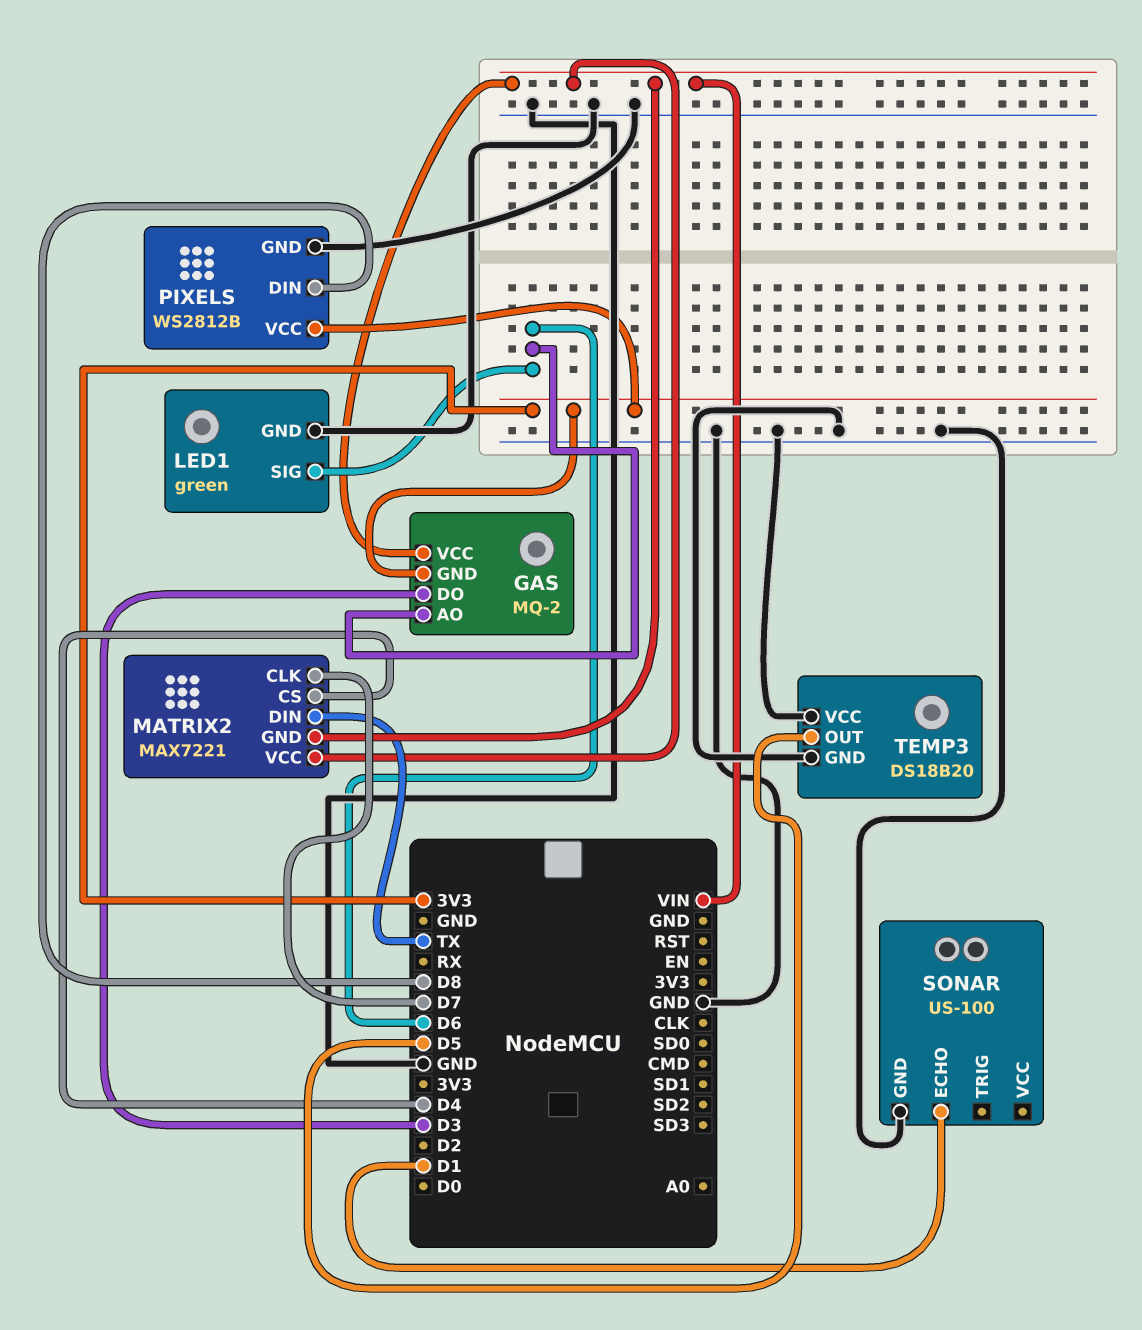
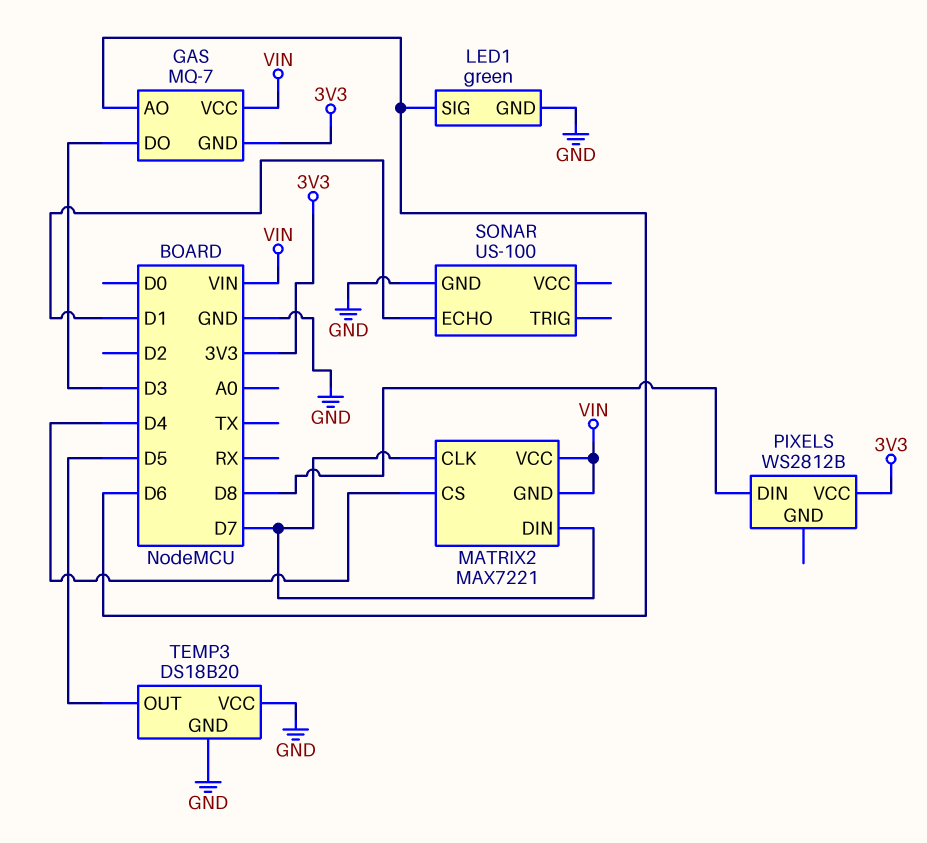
GAS: MQ-2 -> MQ-7
MATRIX2 pin DIN: TX -> D7
PIXELS pin GND: GND -> none

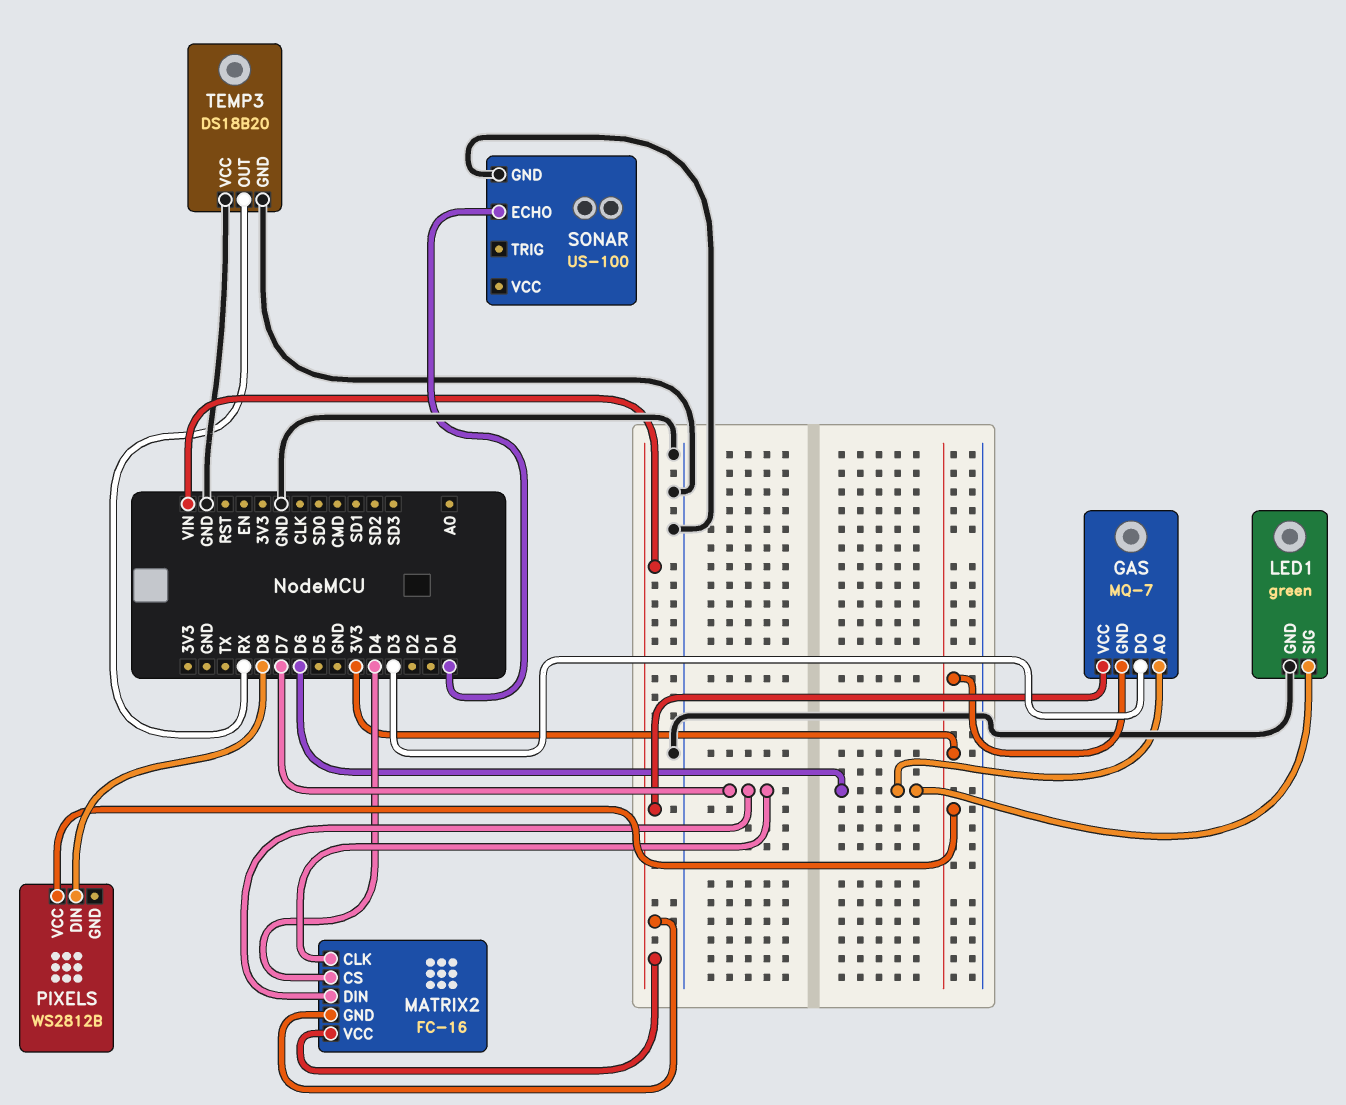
MATRIX2: MAX7221 -> FC-16
SONAR pin ECHO: D1 -> D0
TEMP3 pin OUT: D5 -> RX

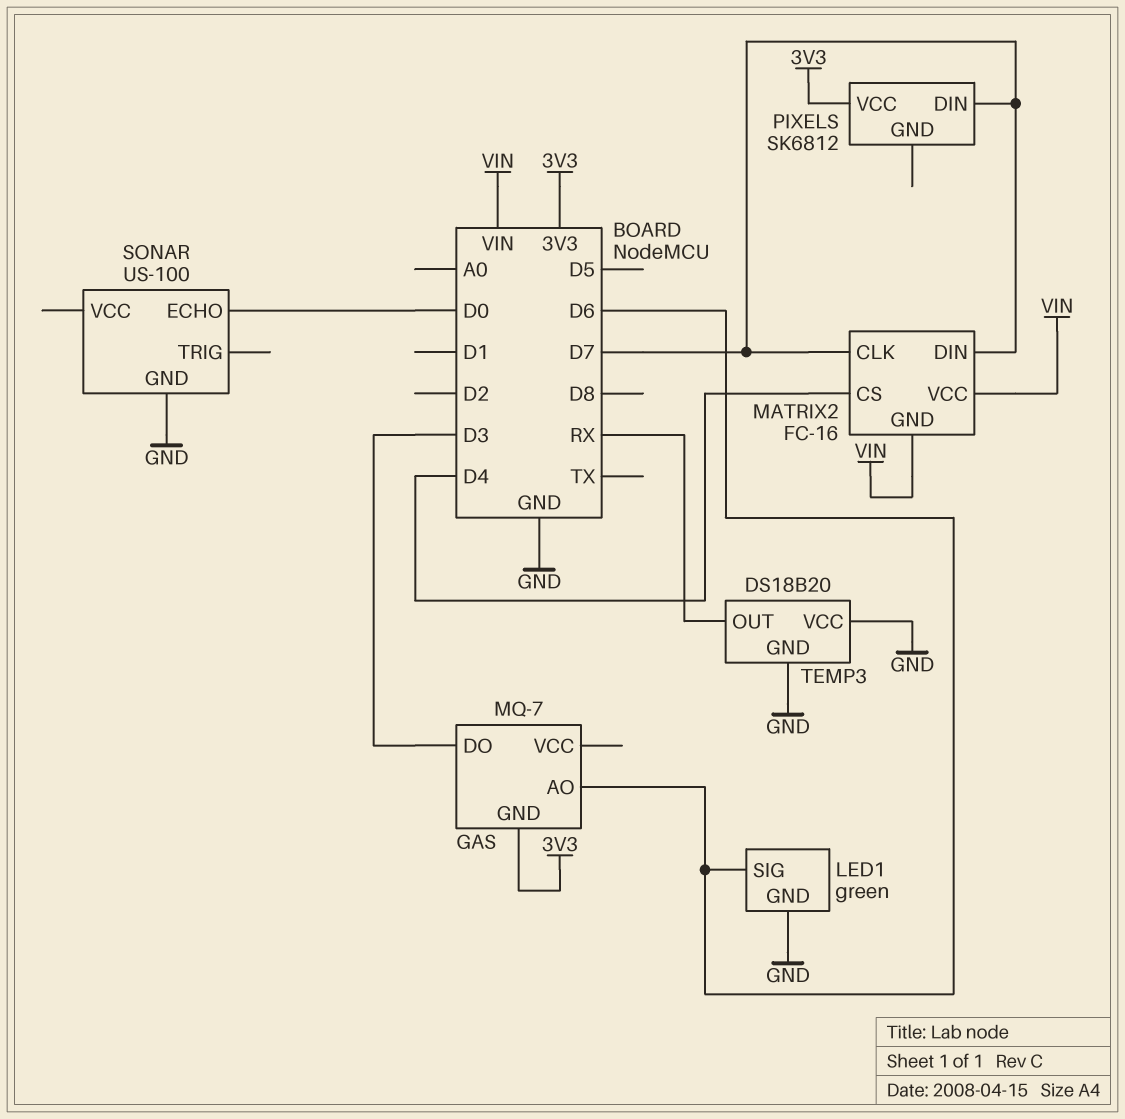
GAS pin VCC: VIN -> none
PIXELS: WS2812B -> SK6812
PIXELS pin DIN: D8 -> D7

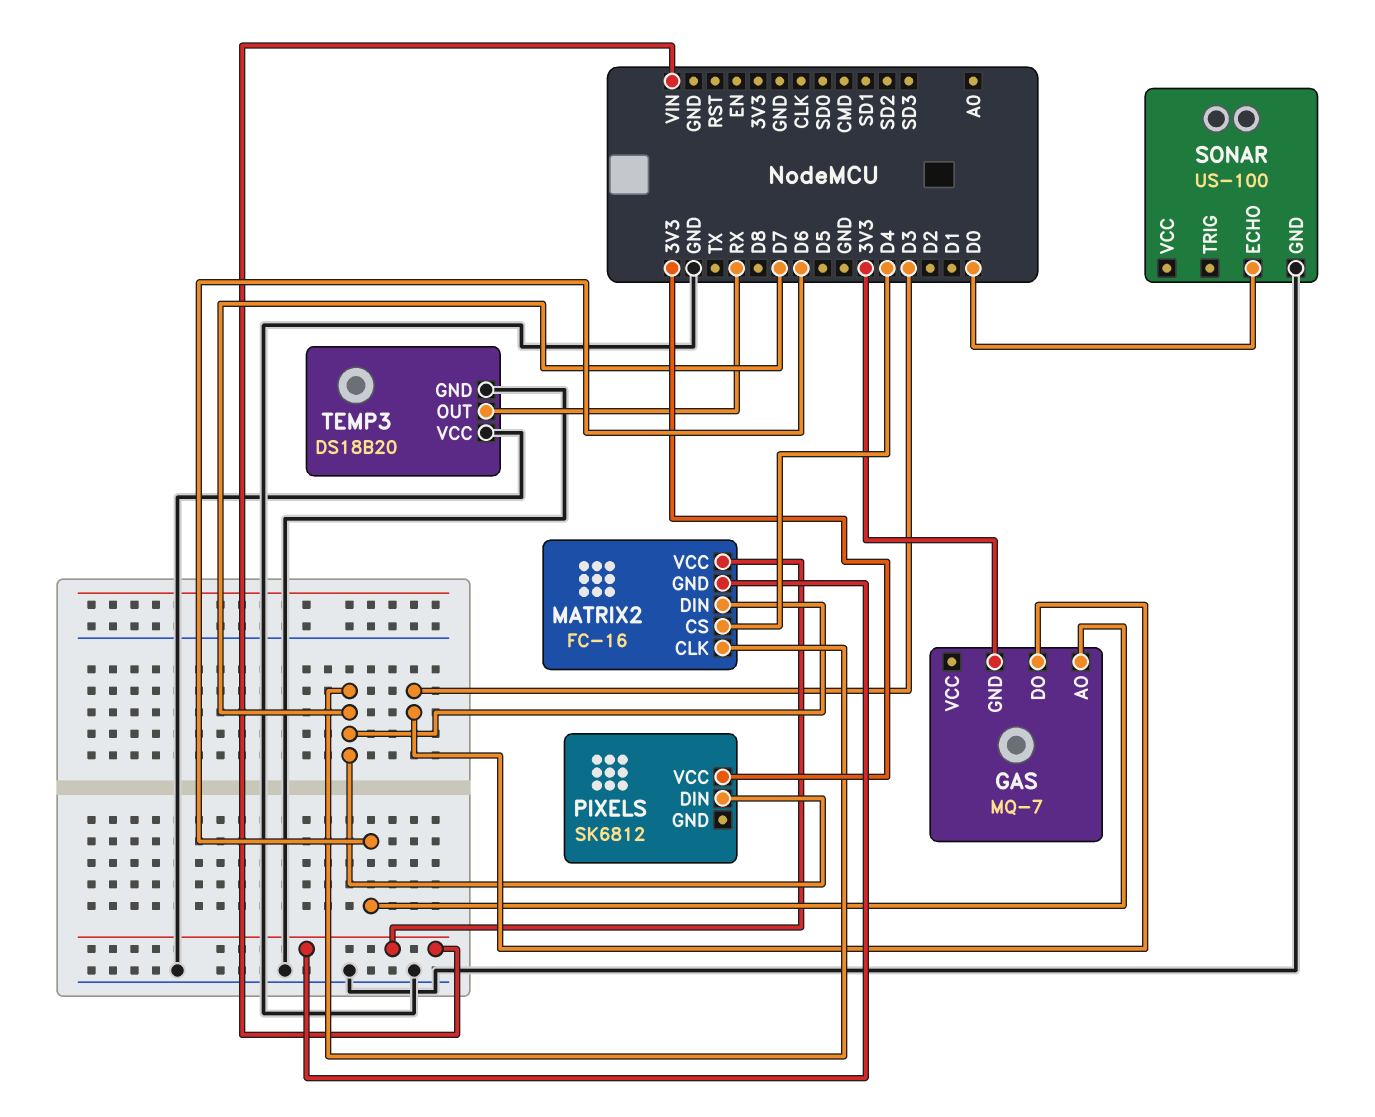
LED1: green -> none
LED1 pin GND: GND -> none
LED1 pin SIG: D6 -> none

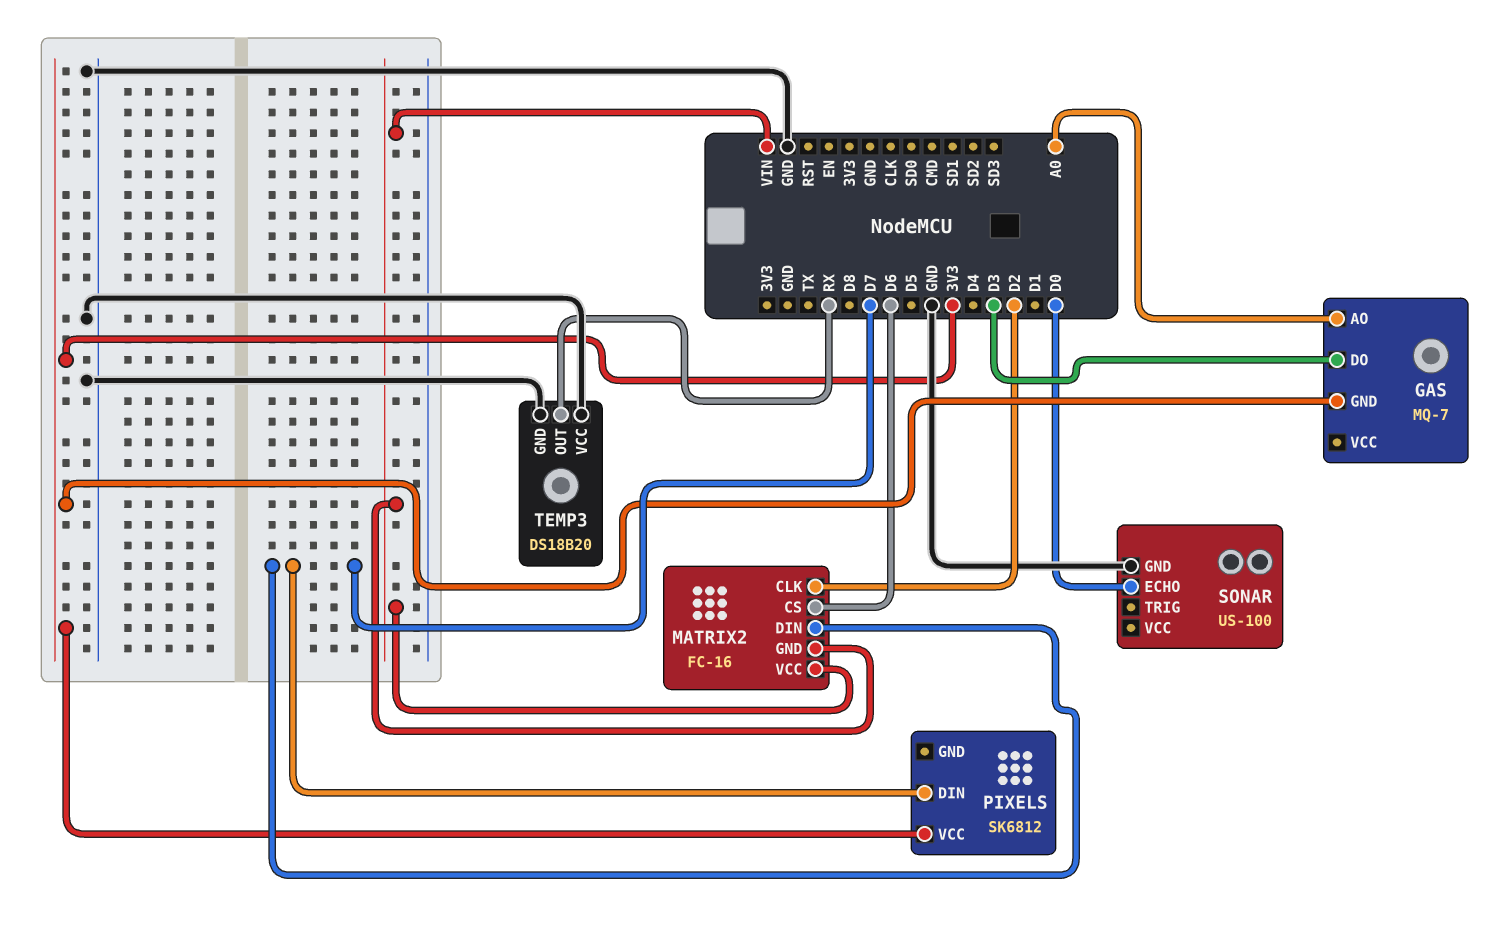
GAS pin AO: D6 -> A0
MATRIX2 pin CLK: D7 -> D2
MATRIX2 pin CS: D4 -> D6

